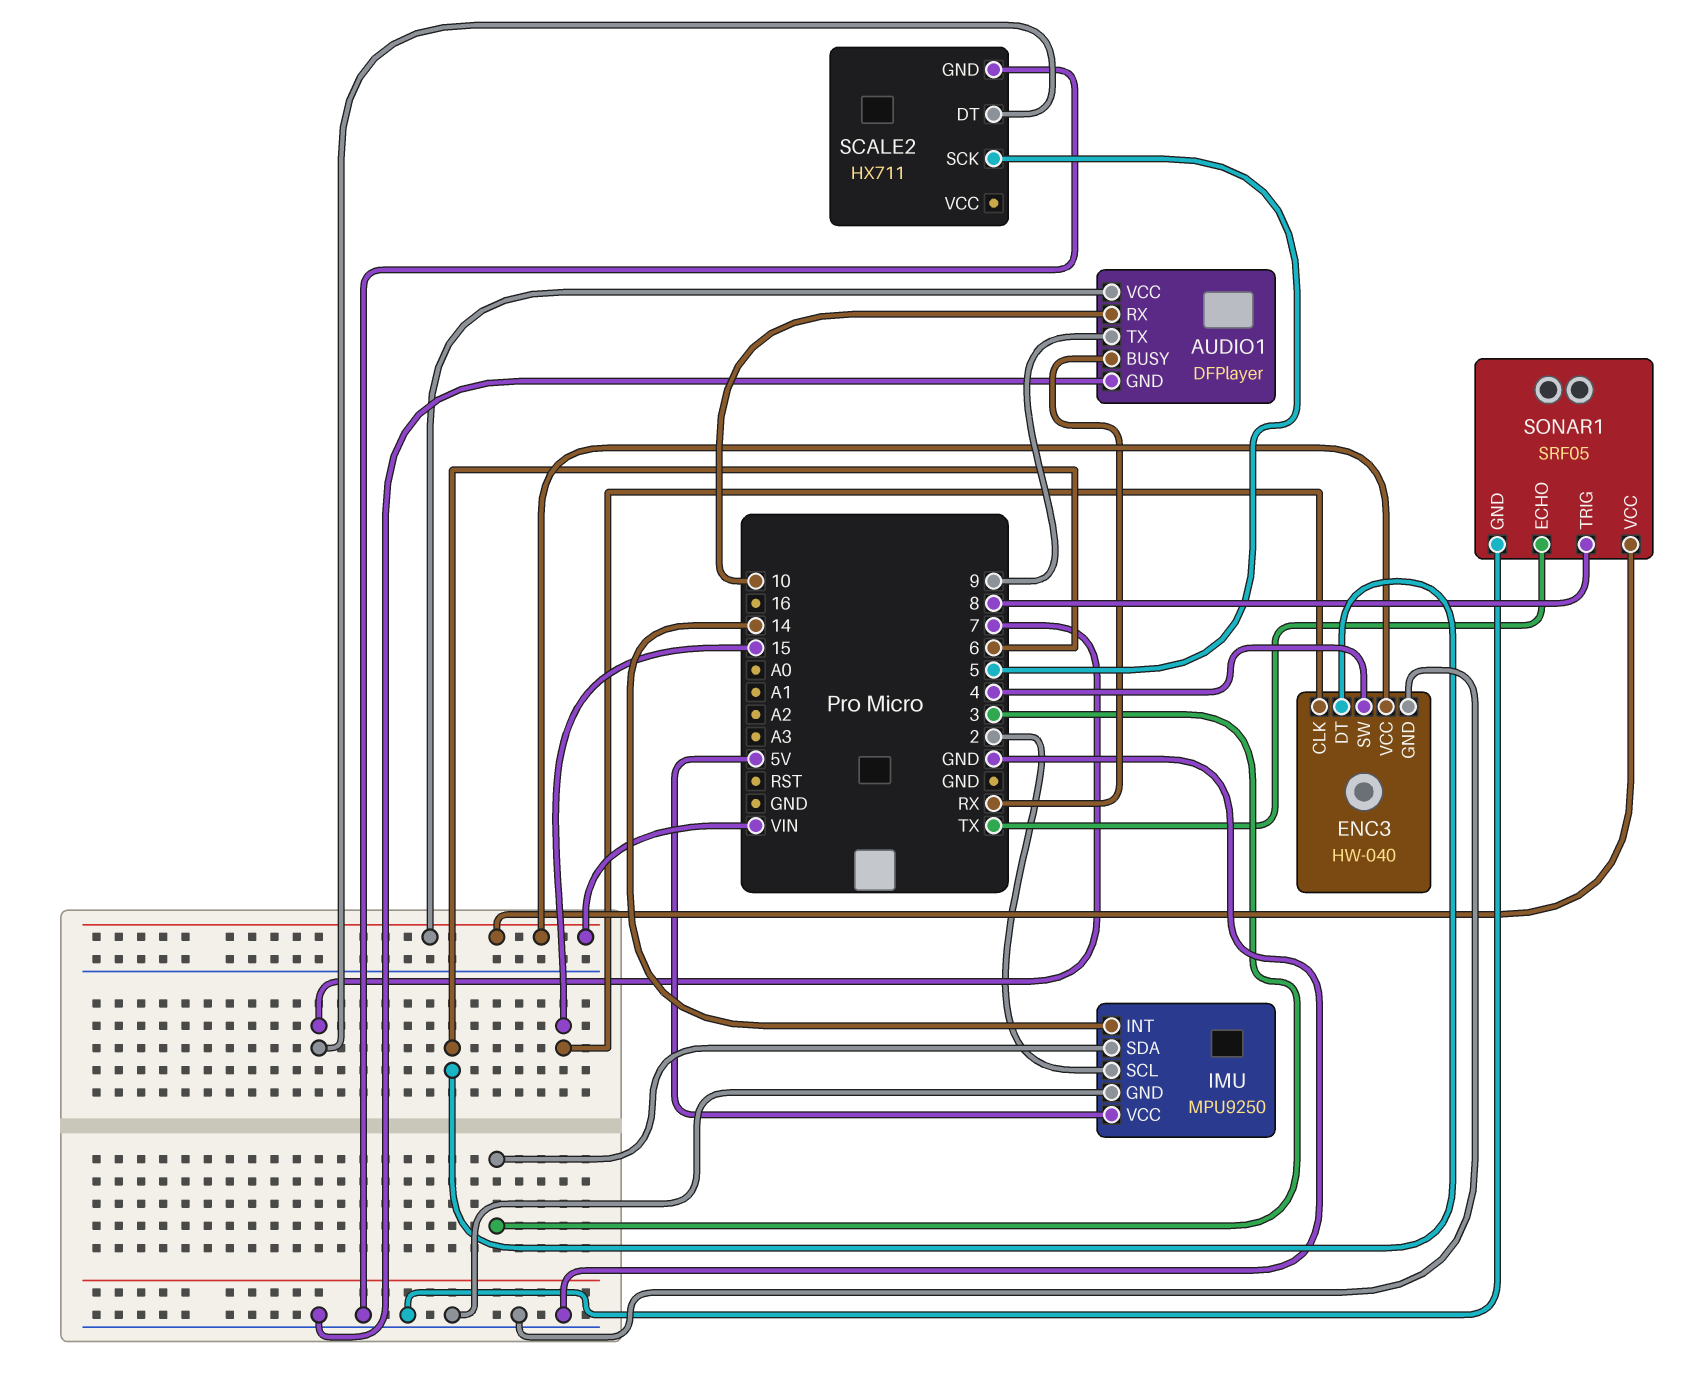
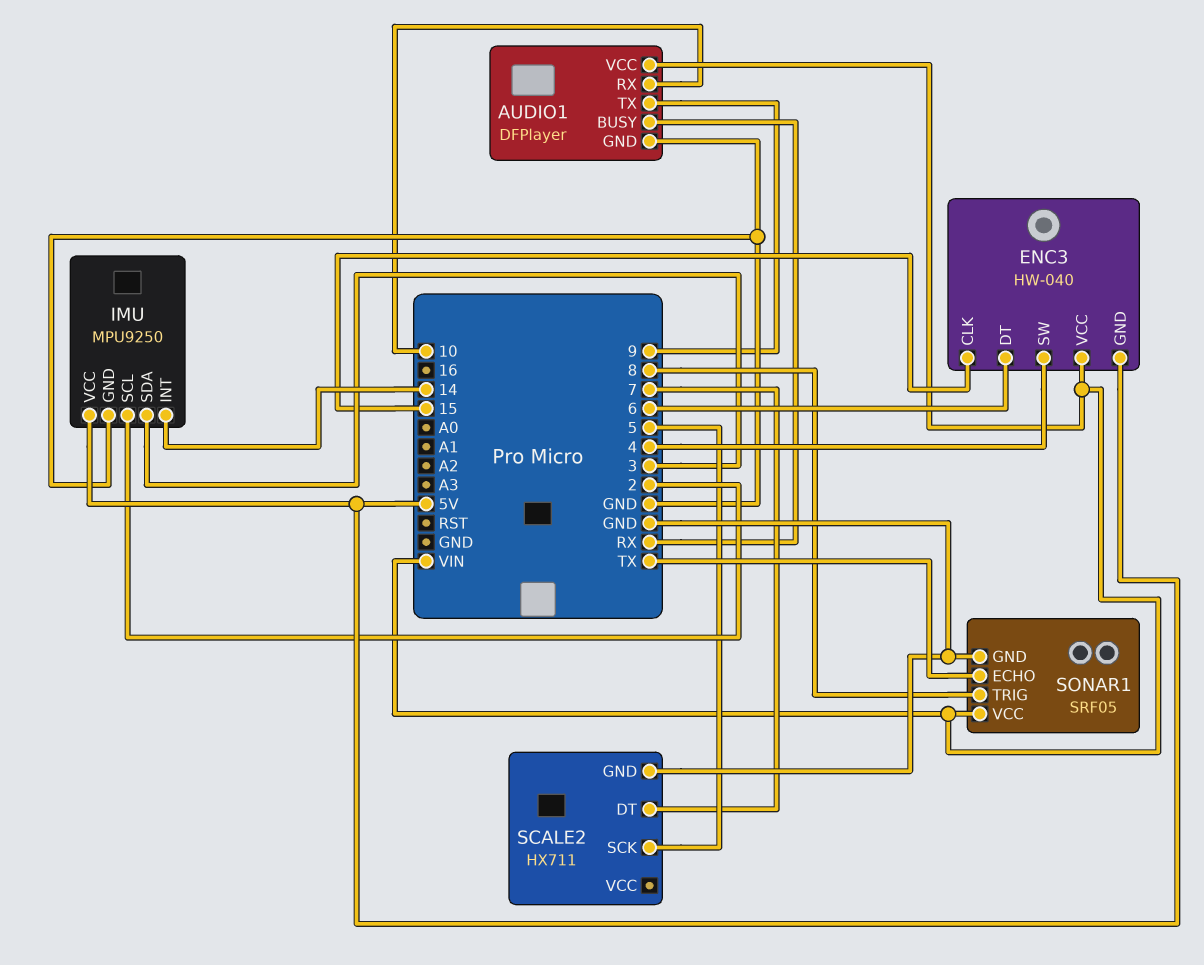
ENC3 pin GND: GND -> 5V

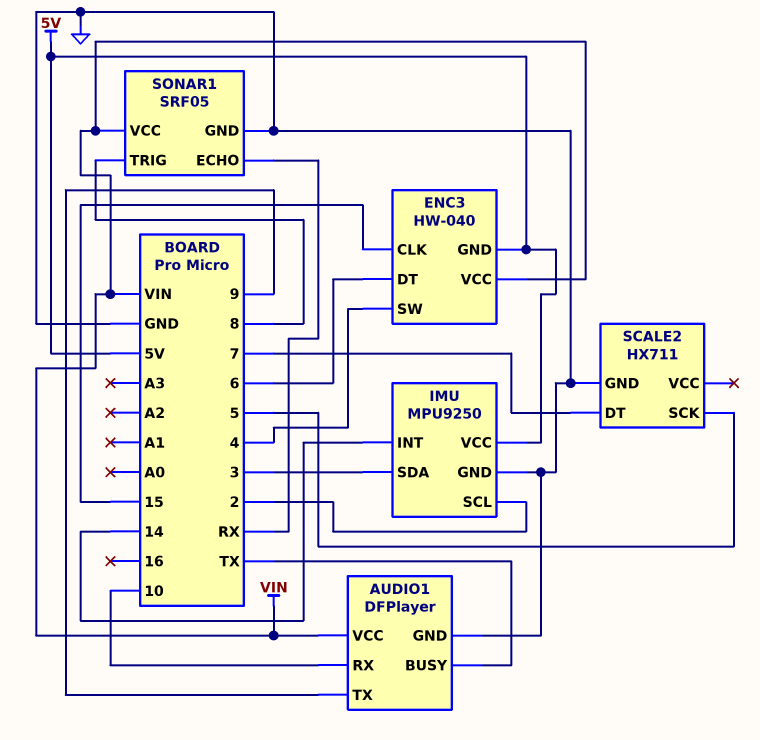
AUDIO1 pin BUSY: RX -> TX
SONAR1 pin ECHO: TX -> RX

